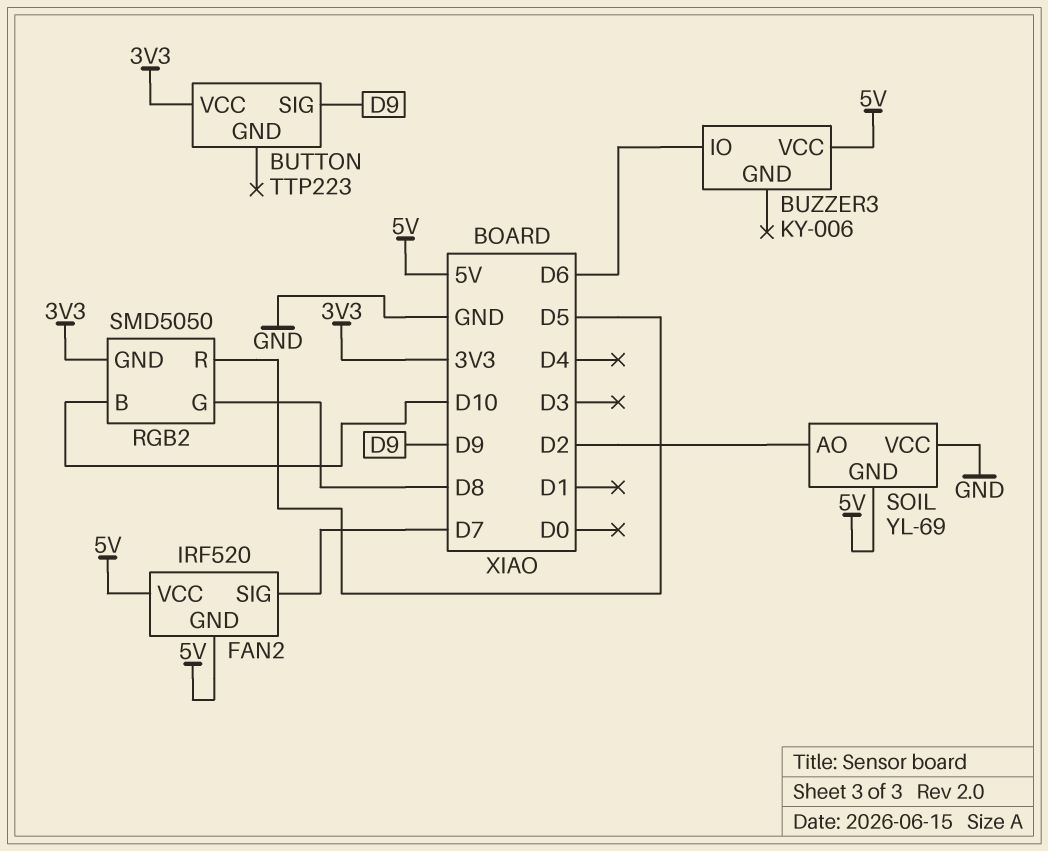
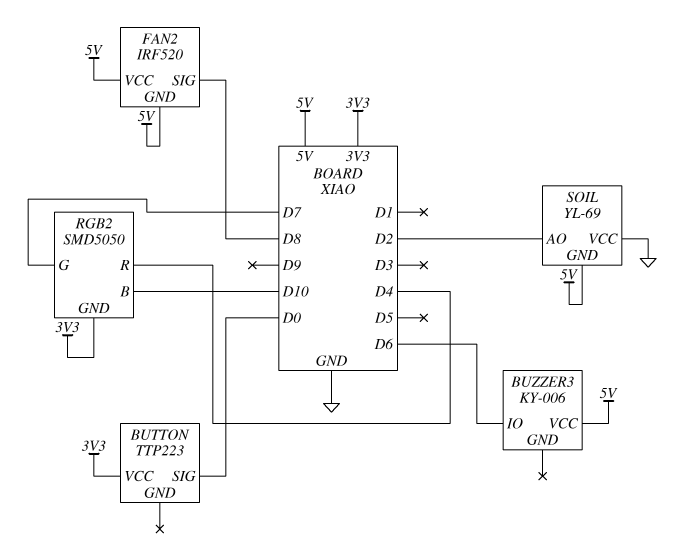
BUTTON pin SIG: D9 -> D0
FAN2 pin SIG: D7 -> D8
RGB2 pin G: D8 -> D7
RGB2 pin R: D5 -> D4

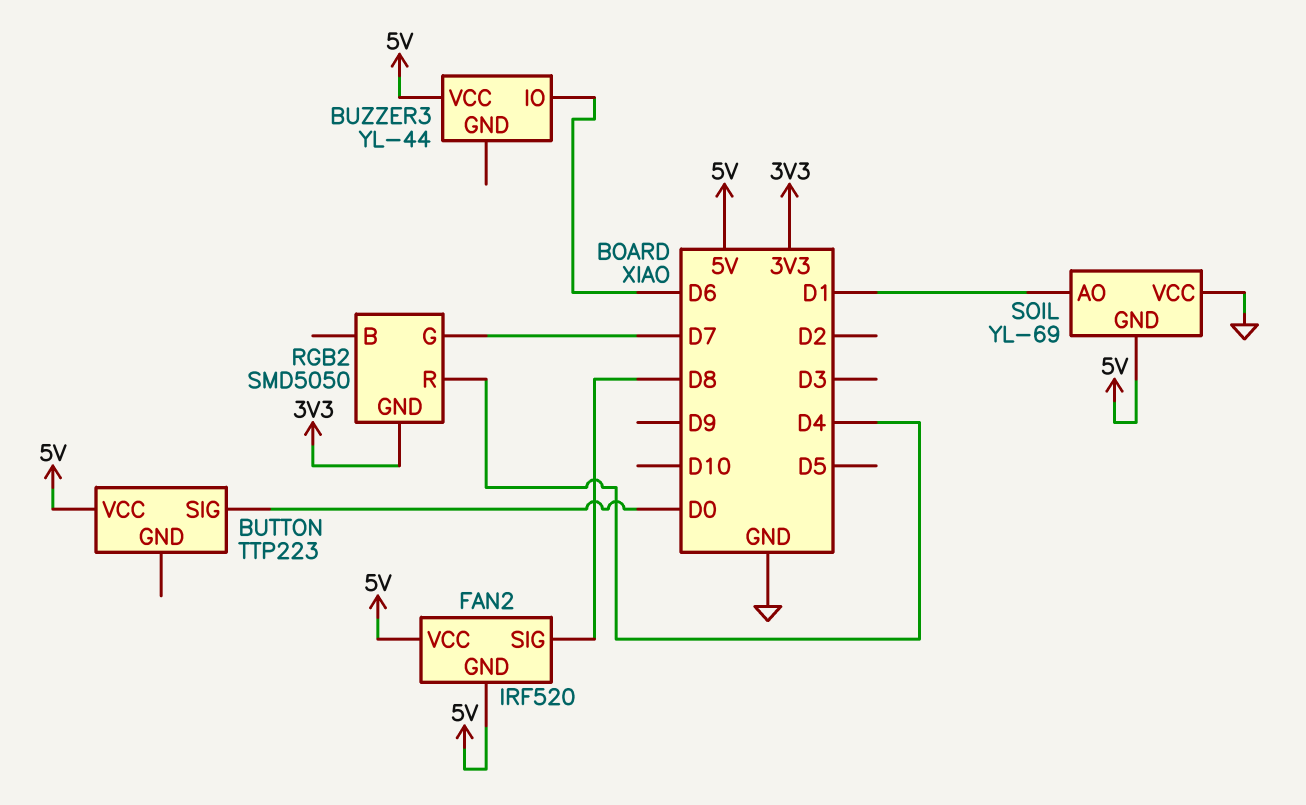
BUTTON pin VCC: 3V3 -> 5V
BUZZER3: KY-006 -> YL-44
RGB2 pin B: D10 -> none
SOIL pin AO: D2 -> D1

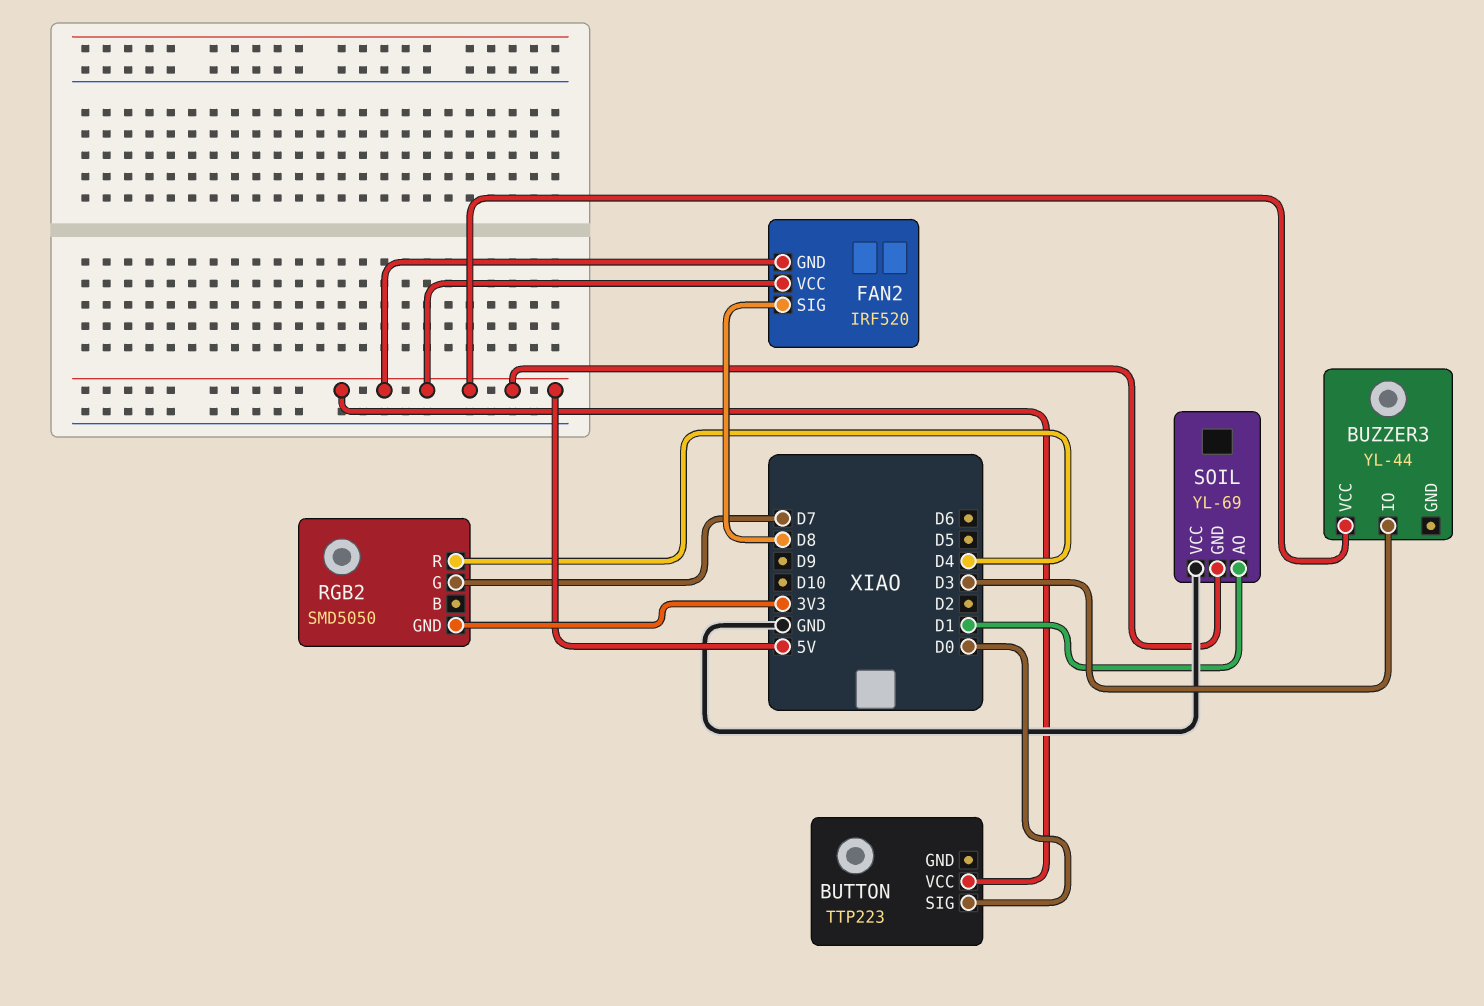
BUZZER3 pin IO: D6 -> D3

